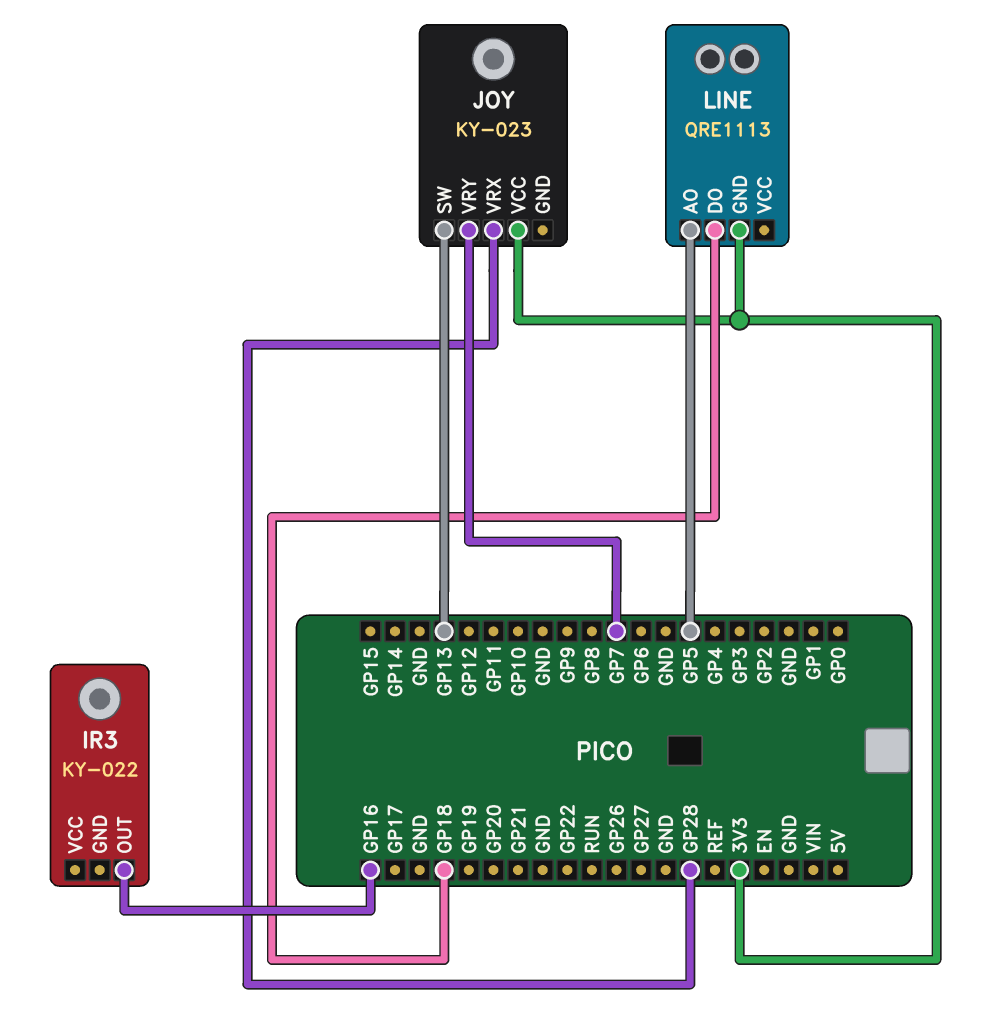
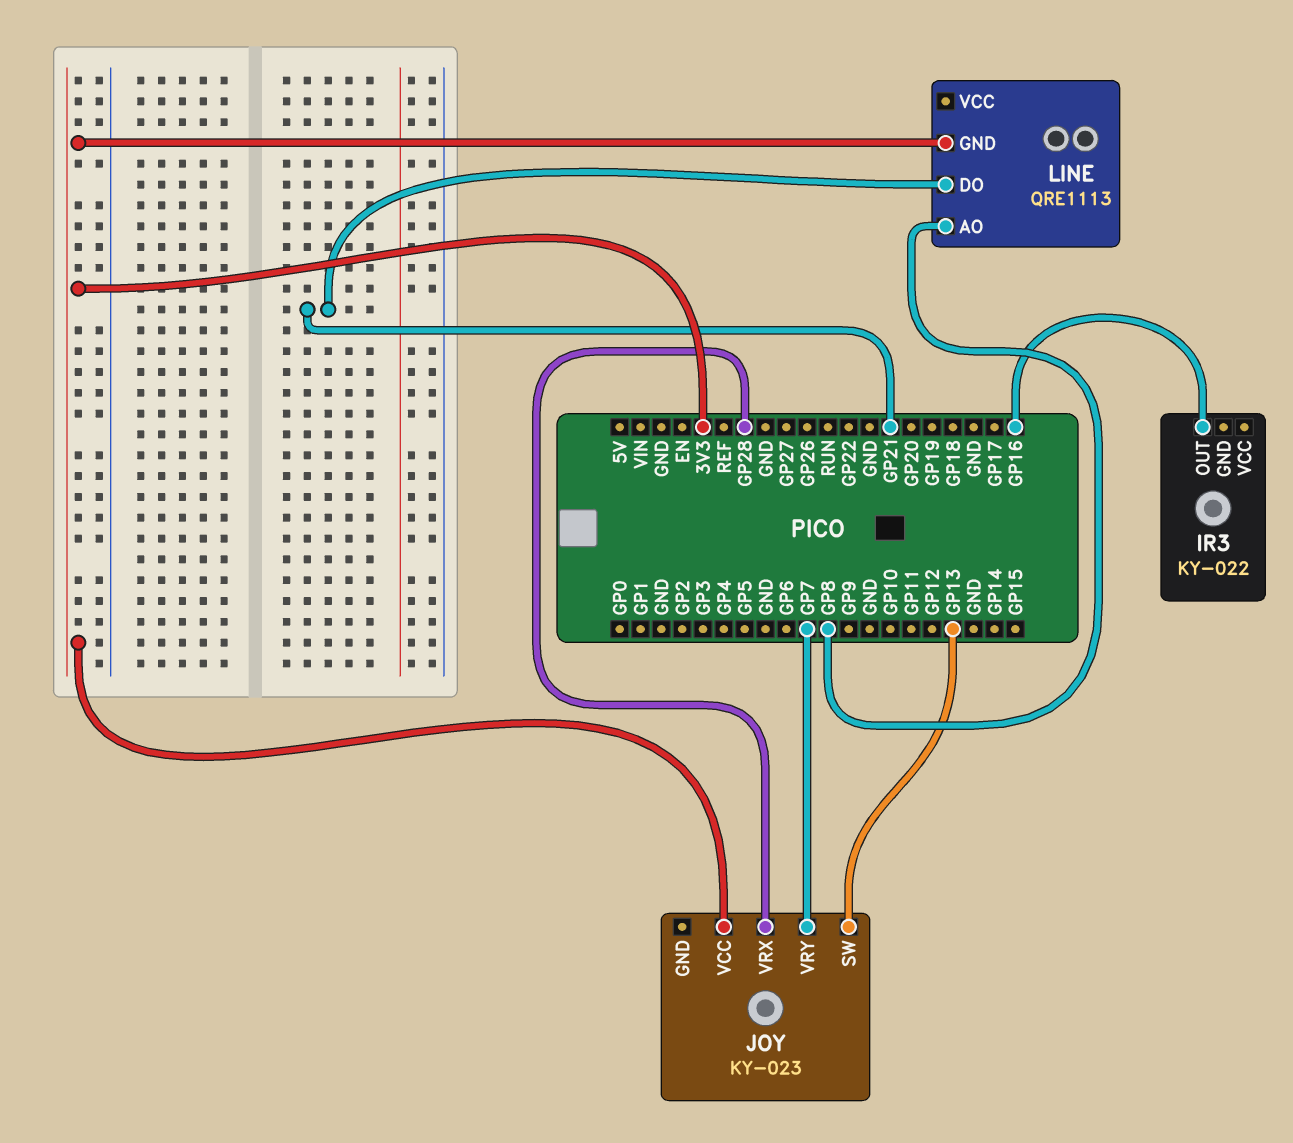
LINE pin AO: GP5 -> GP8
LINE pin DO: GP18 -> GP21

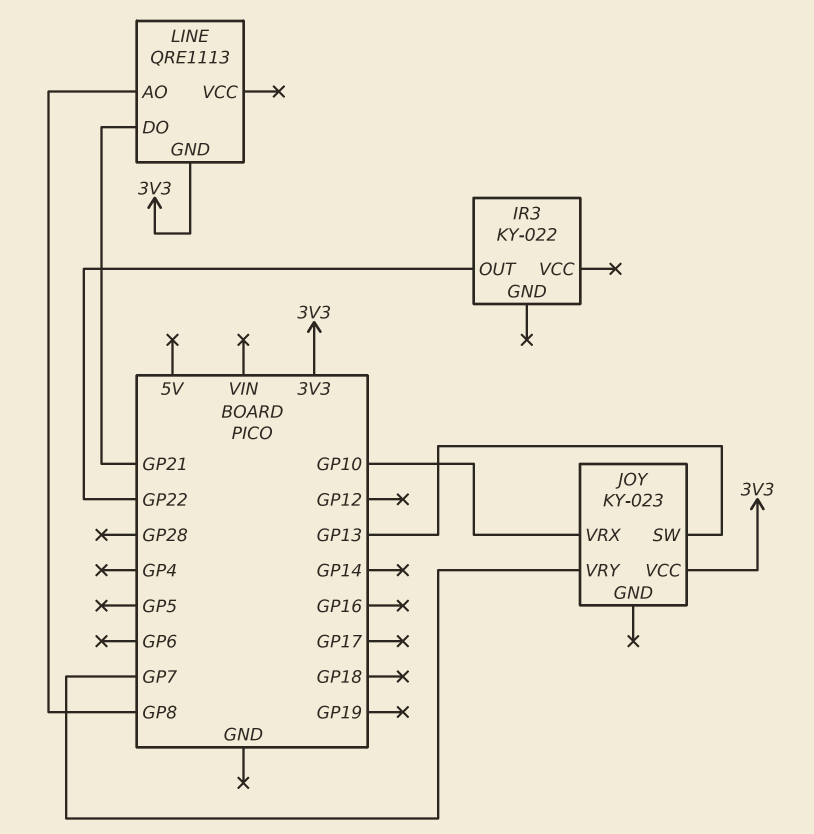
IR3 pin OUT: GP16 -> GP22
JOY pin VRX: GP28 -> GP10

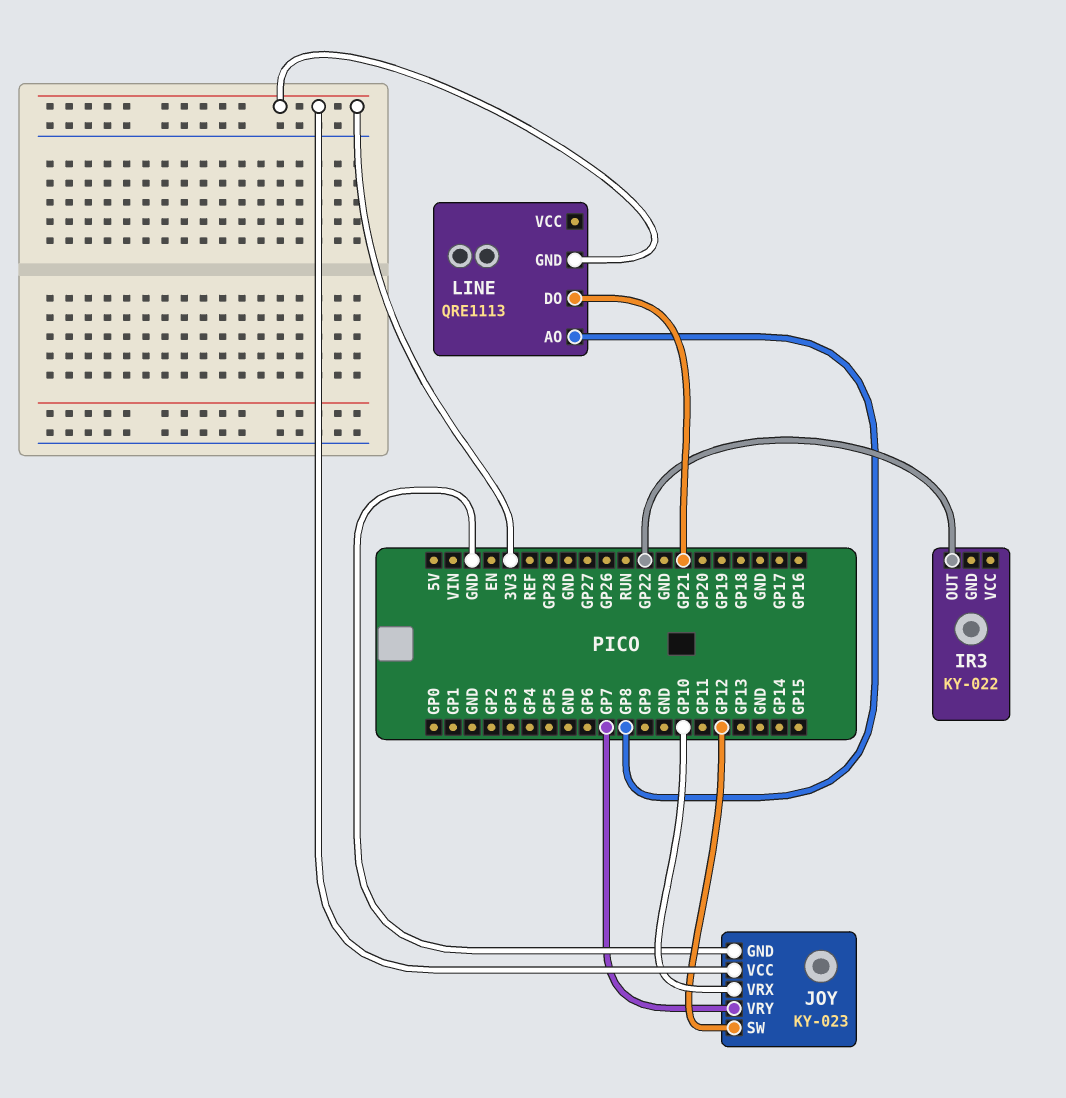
JOY pin GND: none -> GND
JOY pin SW: GP13 -> GP12

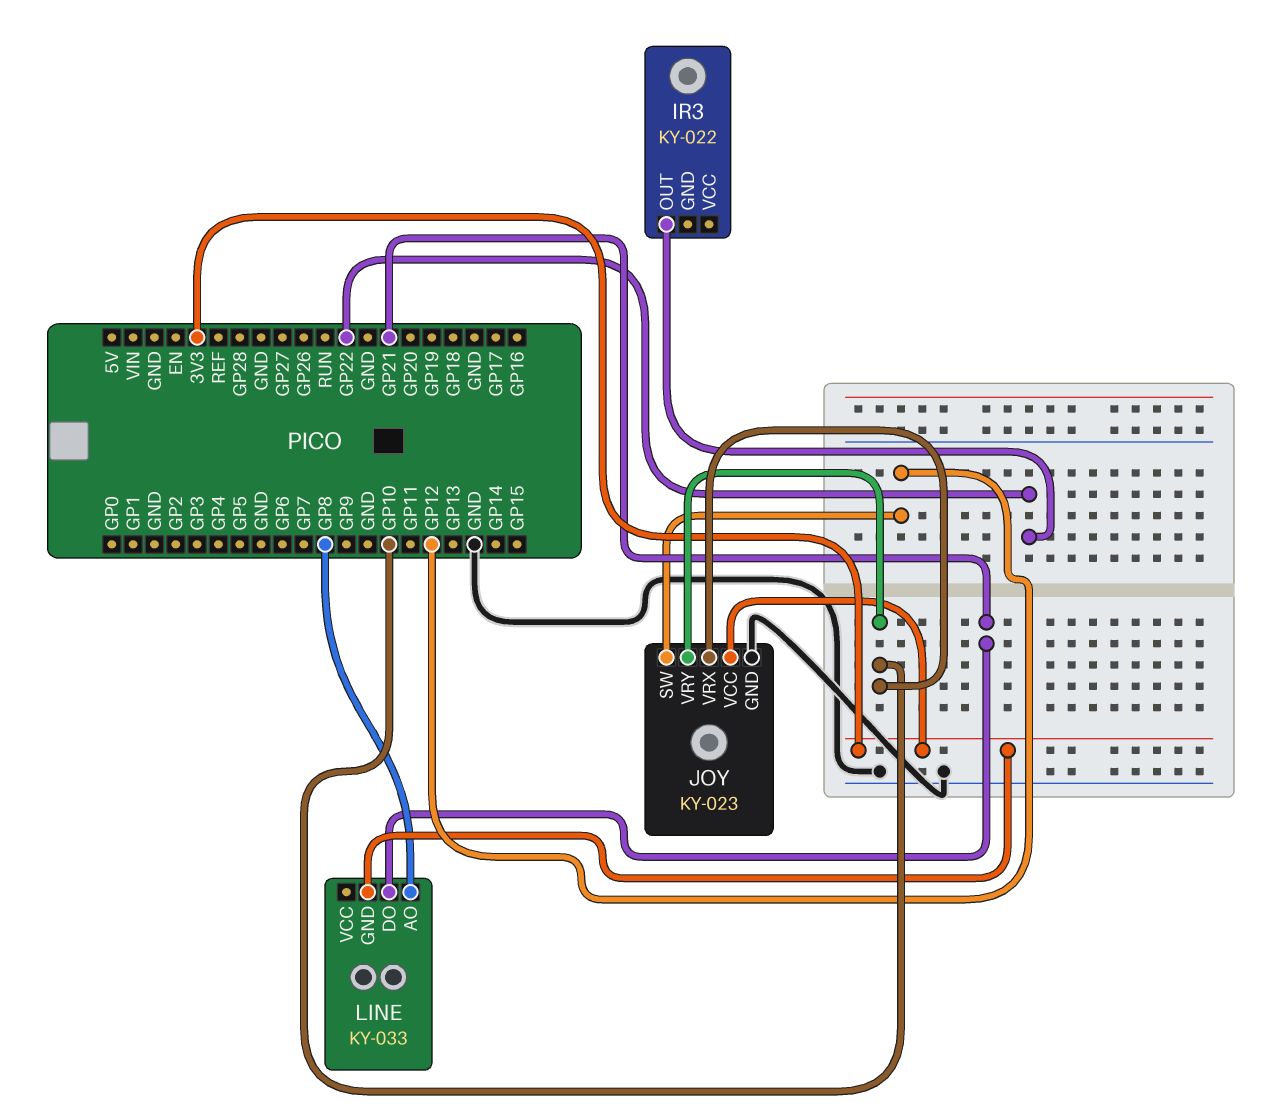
JOY pin VRY: GP7 -> GP10
LINE: QRE1113 -> KY-033

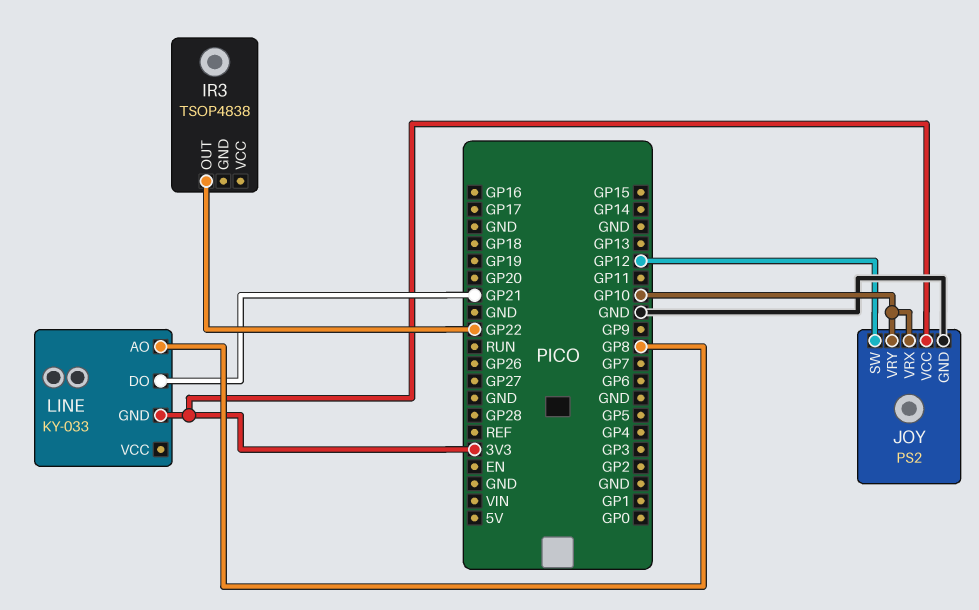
IR3: KY-022 -> TSOP4838
JOY: KY-023 -> PS2

